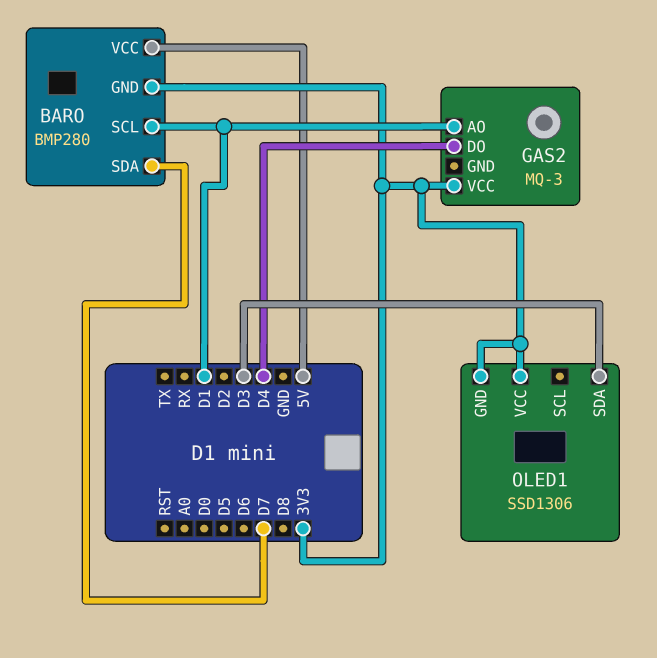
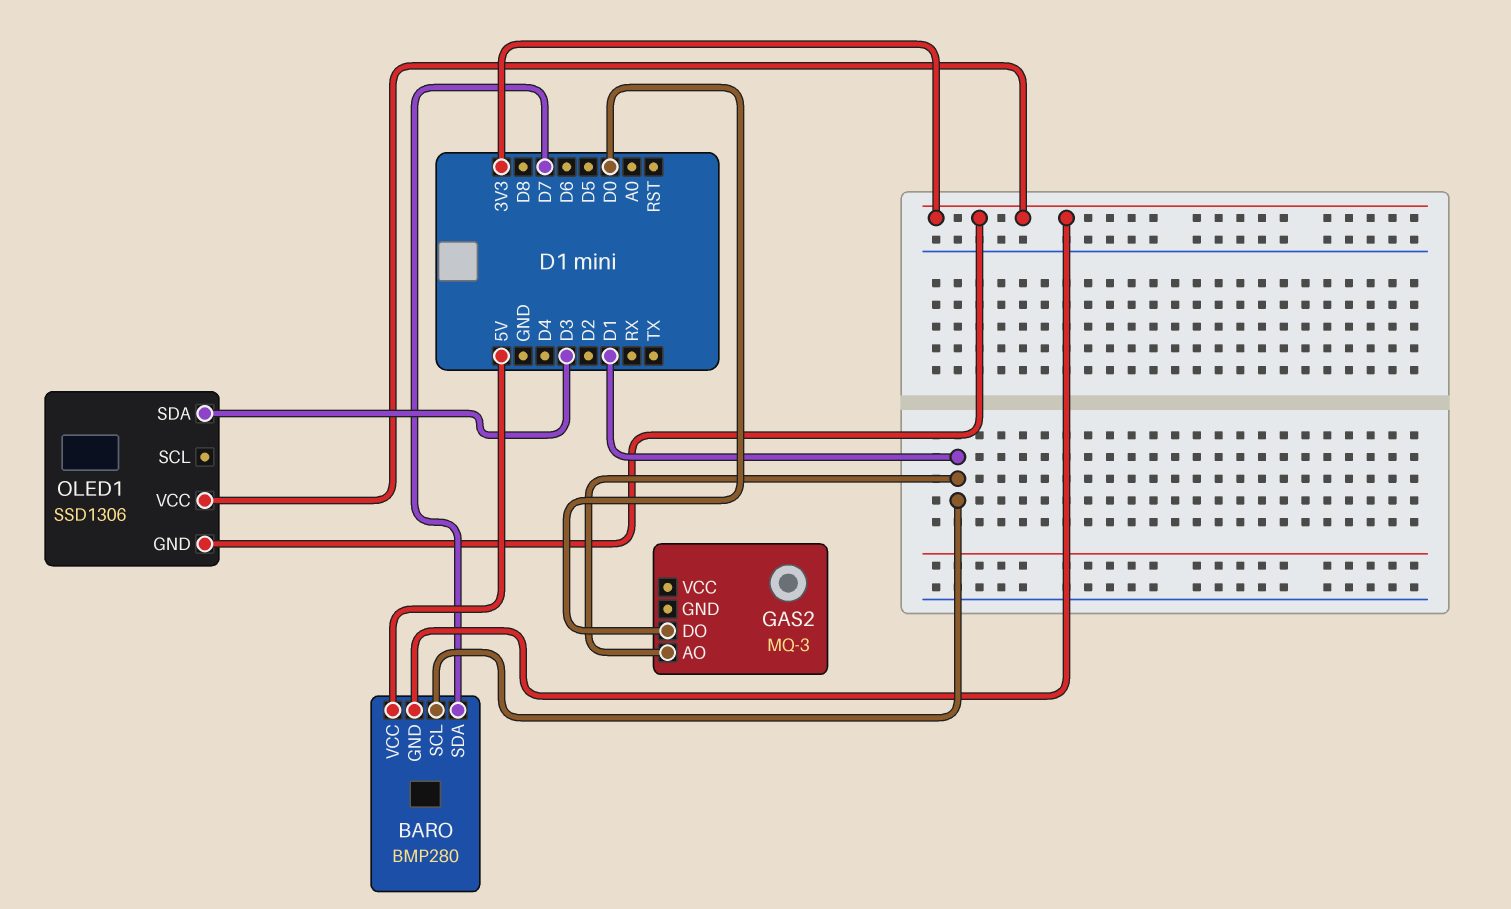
GAS2 pin DO: D4 -> D0
GAS2 pin VCC: 3V3 -> none

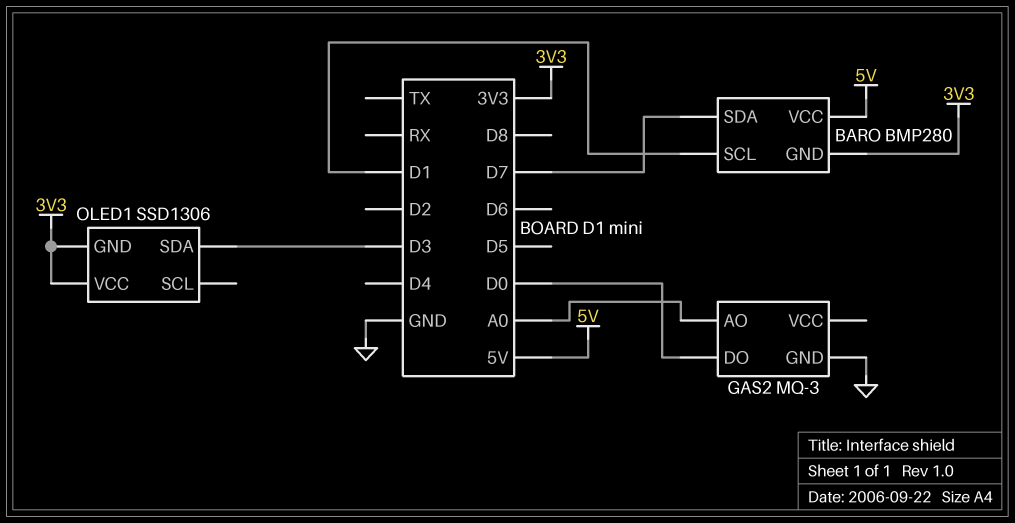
GAS2 pin AO: D1 -> A0
GAS2 pin GND: none -> GND

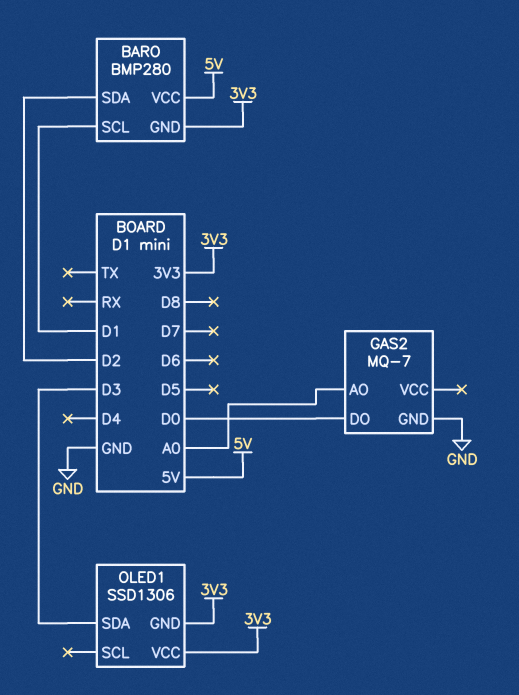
BARO pin SDA: D7 -> D2
GAS2: MQ-3 -> MQ-7

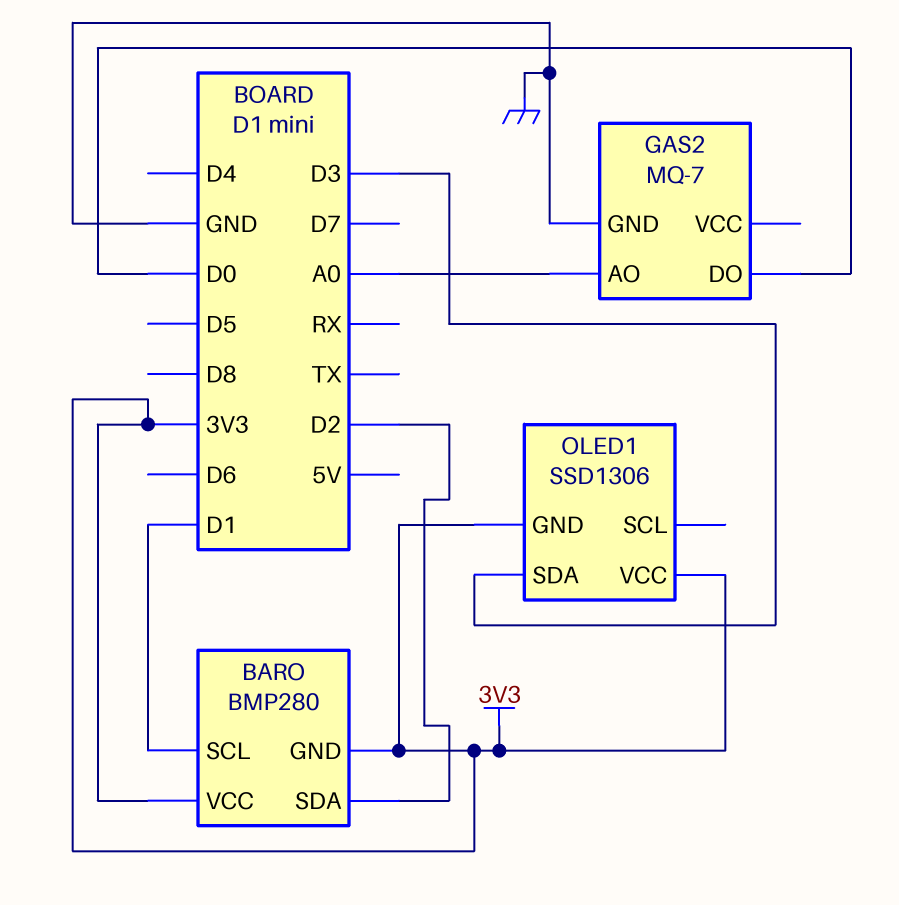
BARO pin VCC: 5V -> 3V3

